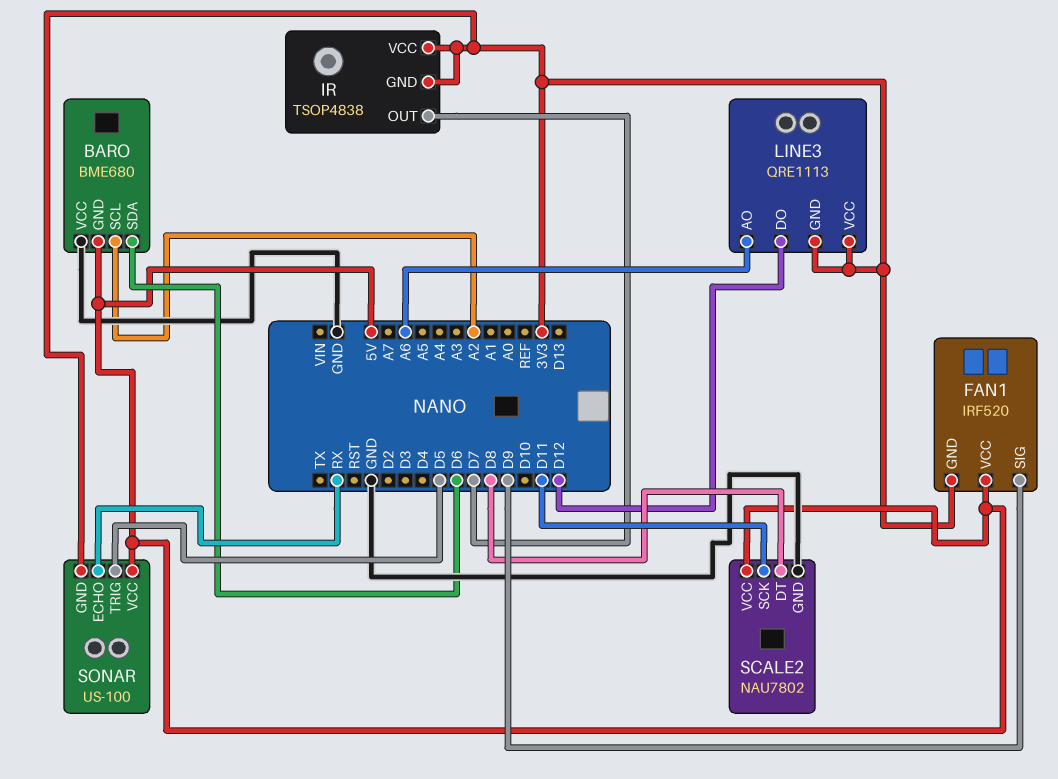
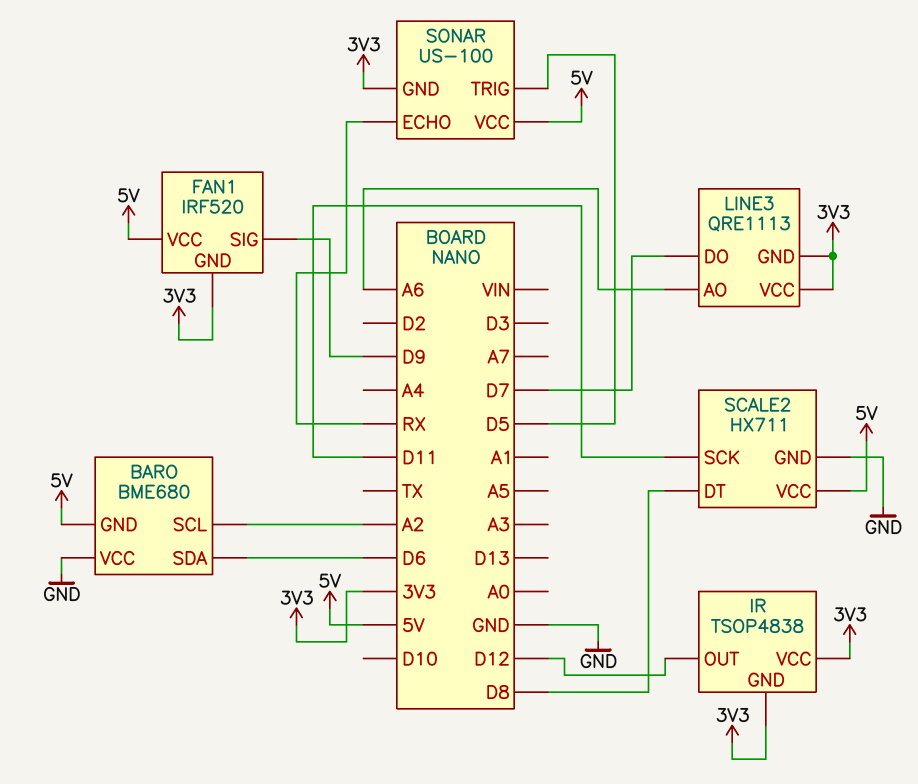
IR pin OUT: D7 -> D12
LINE3 pin DO: D12 -> D7
SCALE2: NAU7802 -> HX711

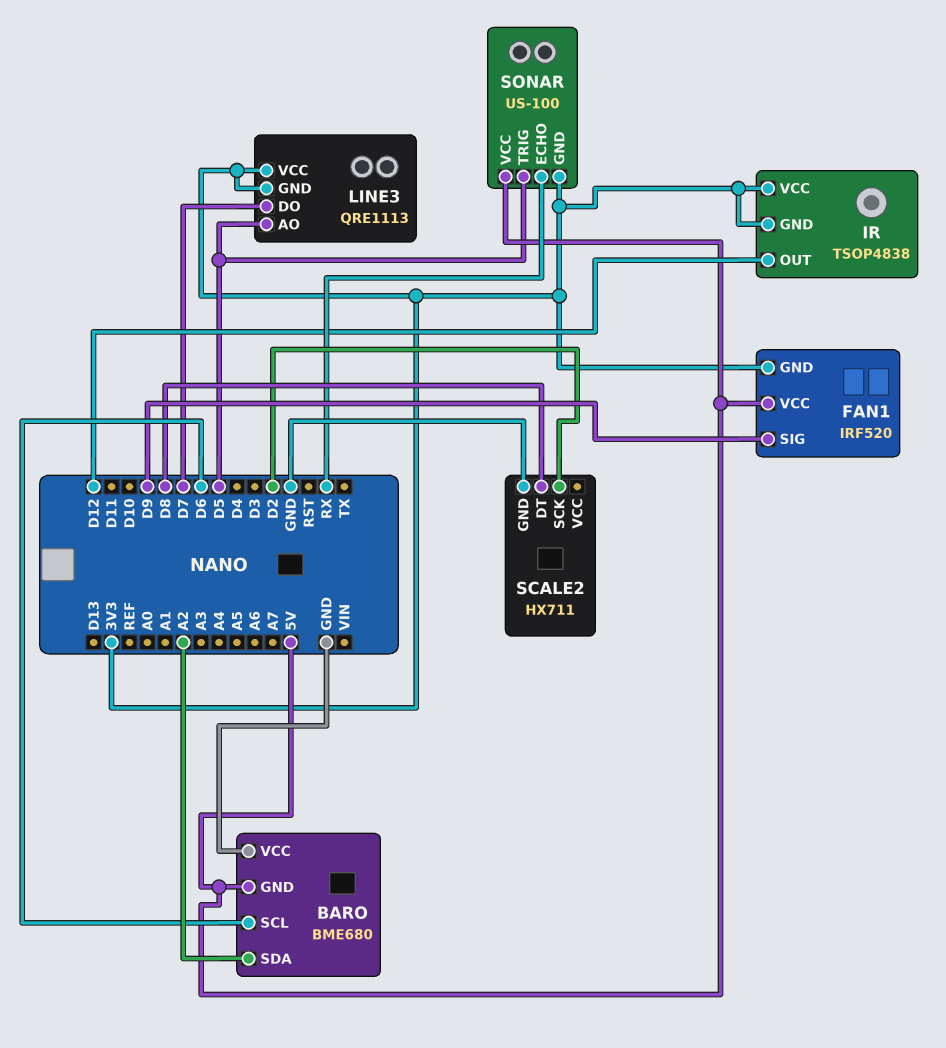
BARO pin SCL: A2 -> D6
BARO pin SDA: D6 -> A2
LINE3 pin AO: A6 -> D5
SCALE2 pin SCK: D11 -> D2
SCALE2 pin VCC: 5V -> none

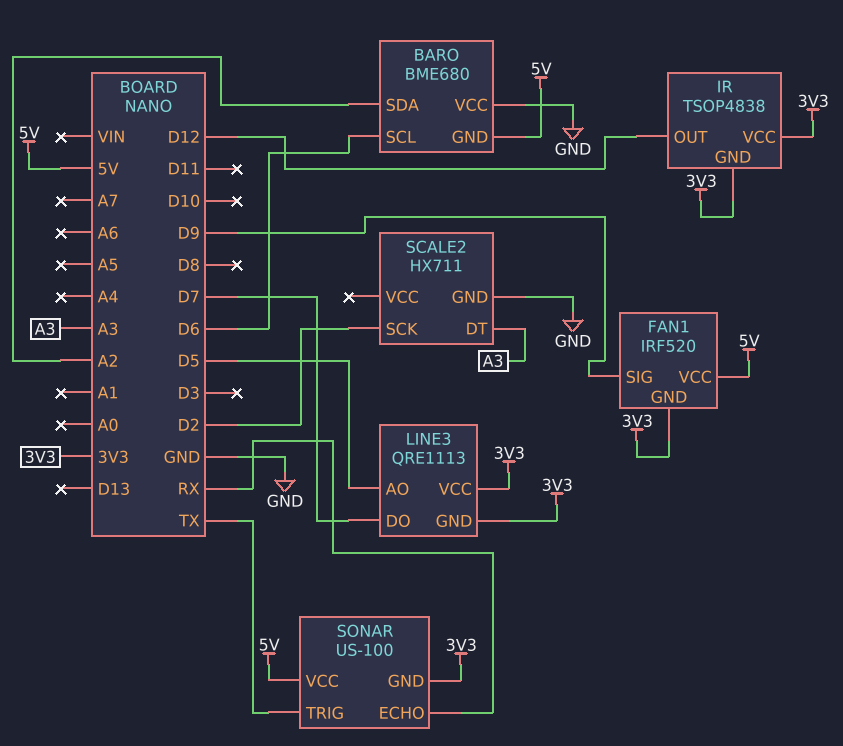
SCALE2 pin DT: D8 -> A3
SONAR pin TRIG: D5 -> TX

